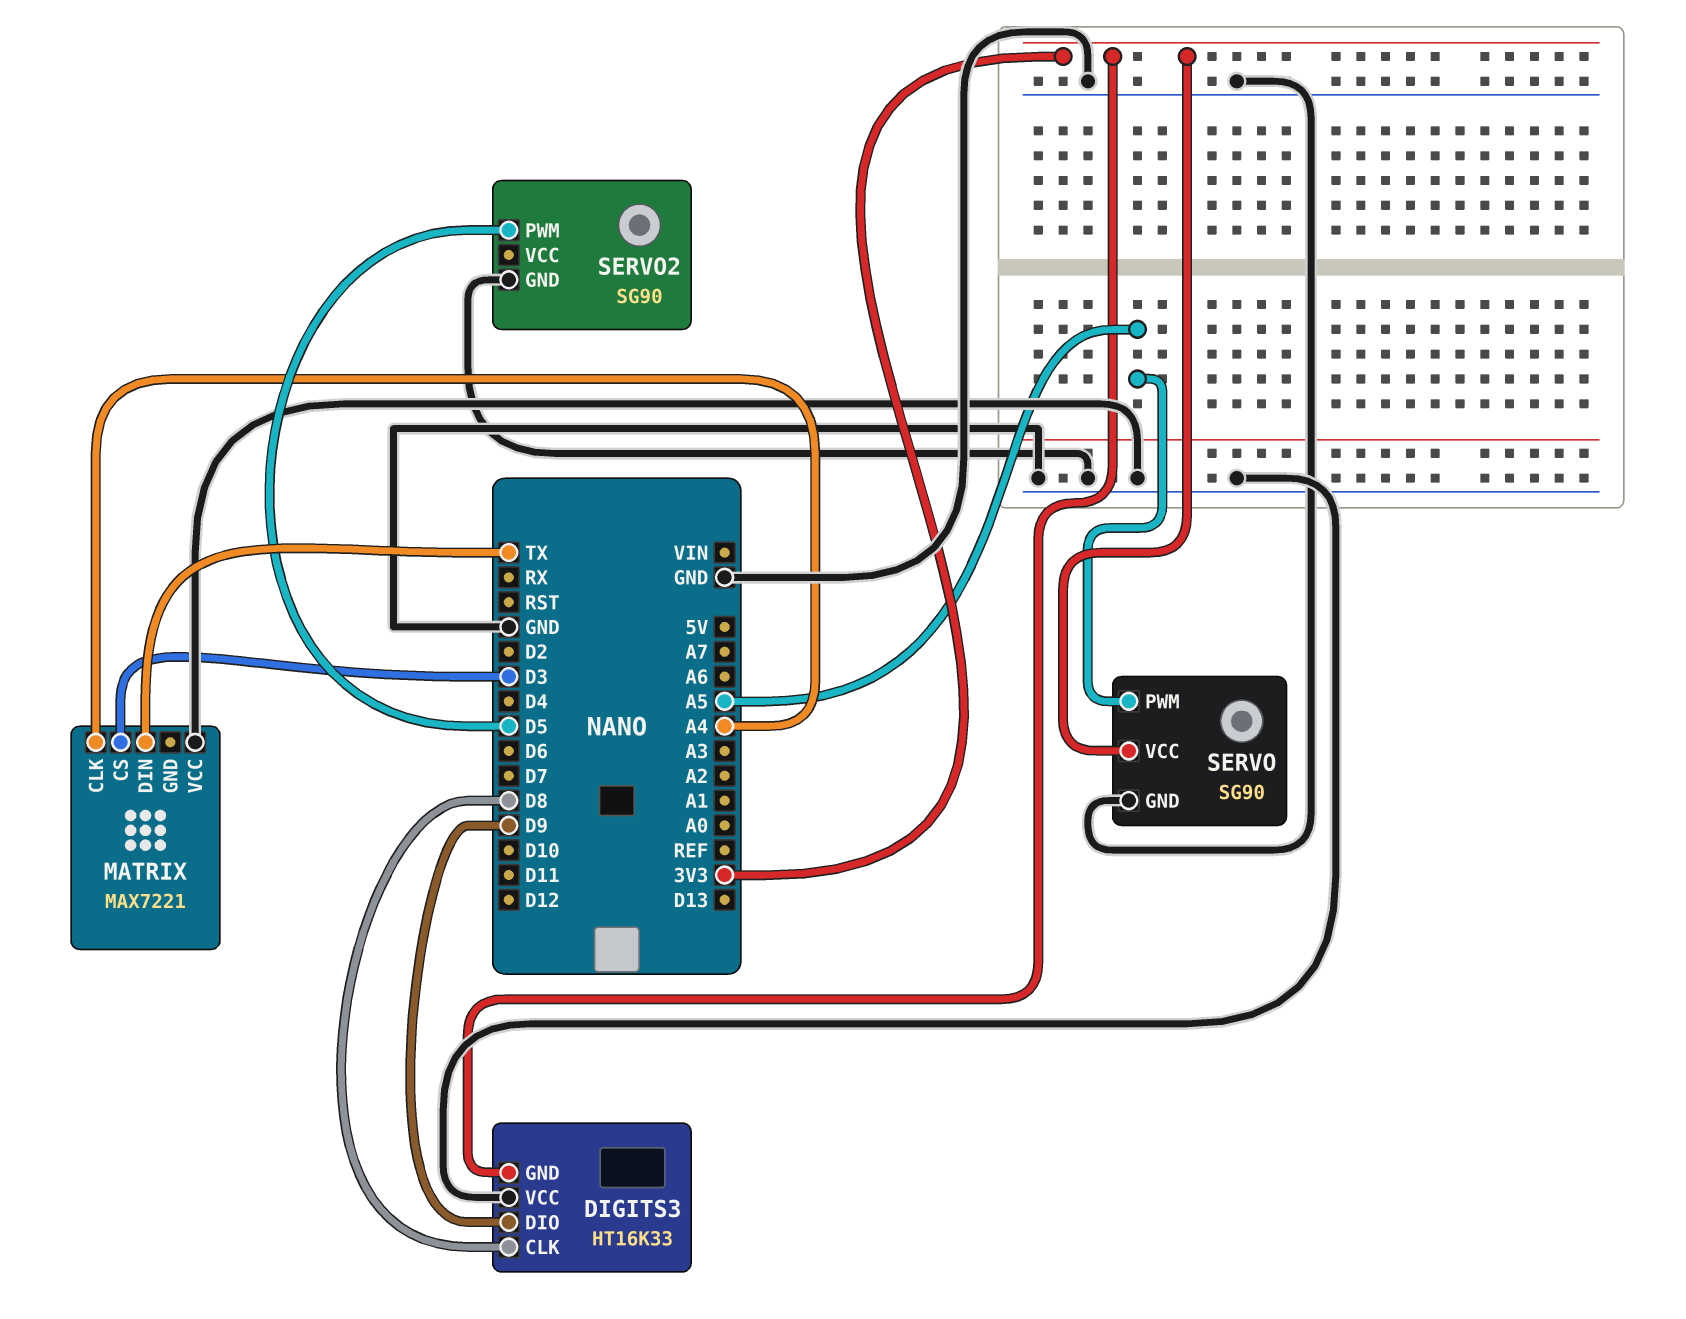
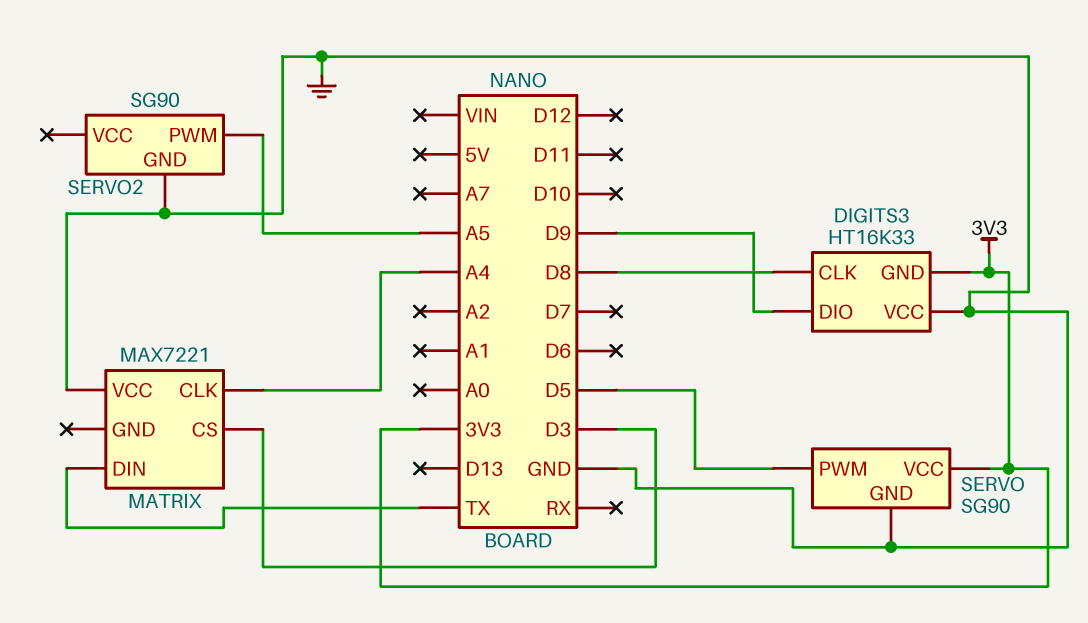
SERVO pin PWM: A5 -> D5
SERVO2 pin PWM: D5 -> A5

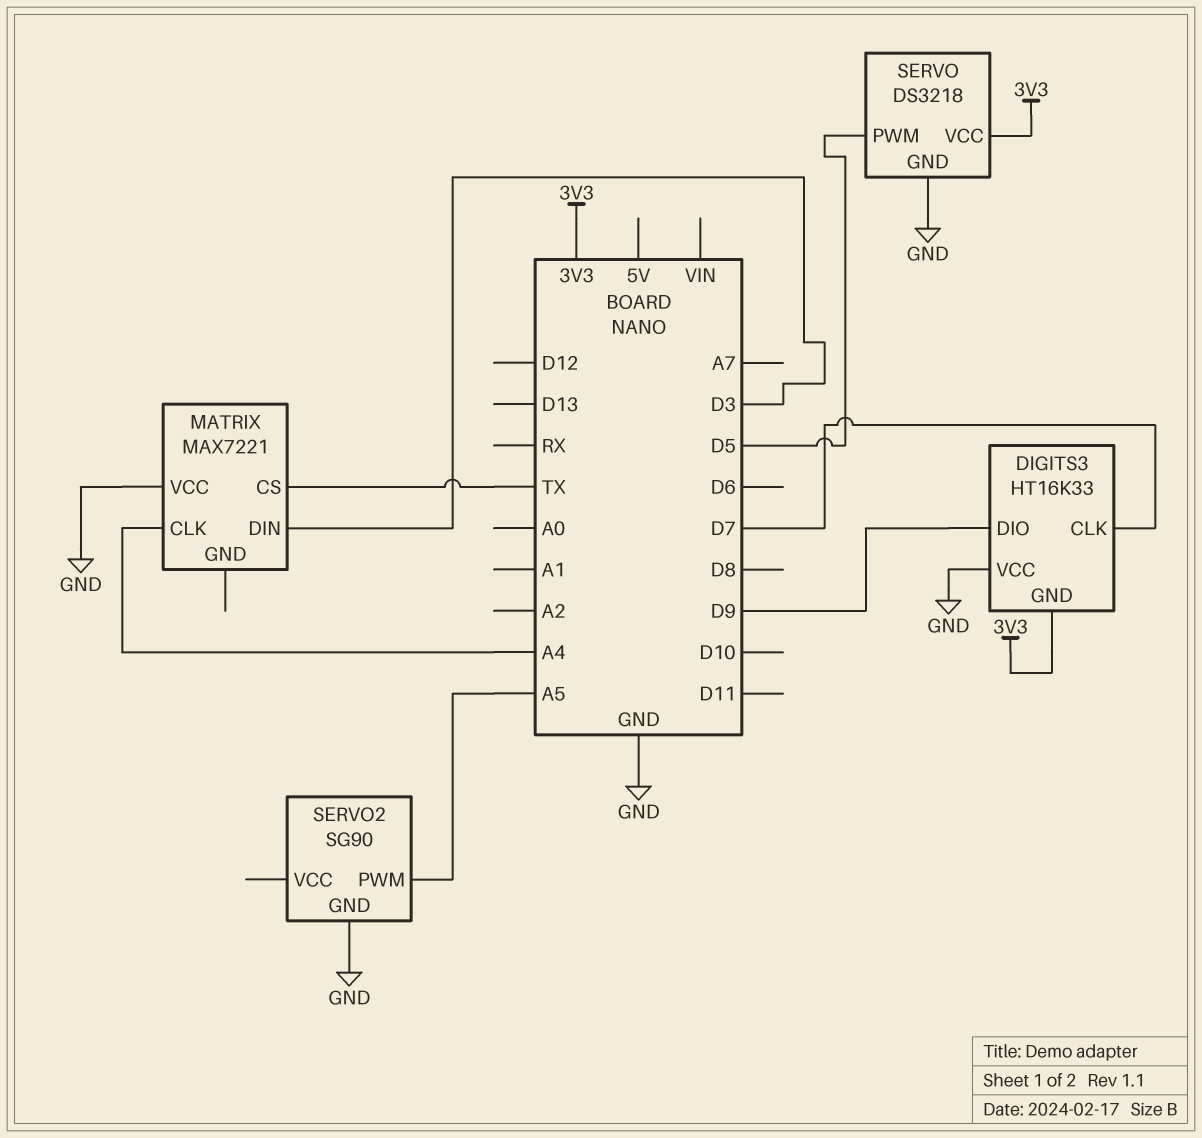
DIGITS3 pin CLK: D8 -> D7
MATRIX pin CS: D3 -> TX
MATRIX pin DIN: TX -> D3
SERVO: SG90 -> DS3218

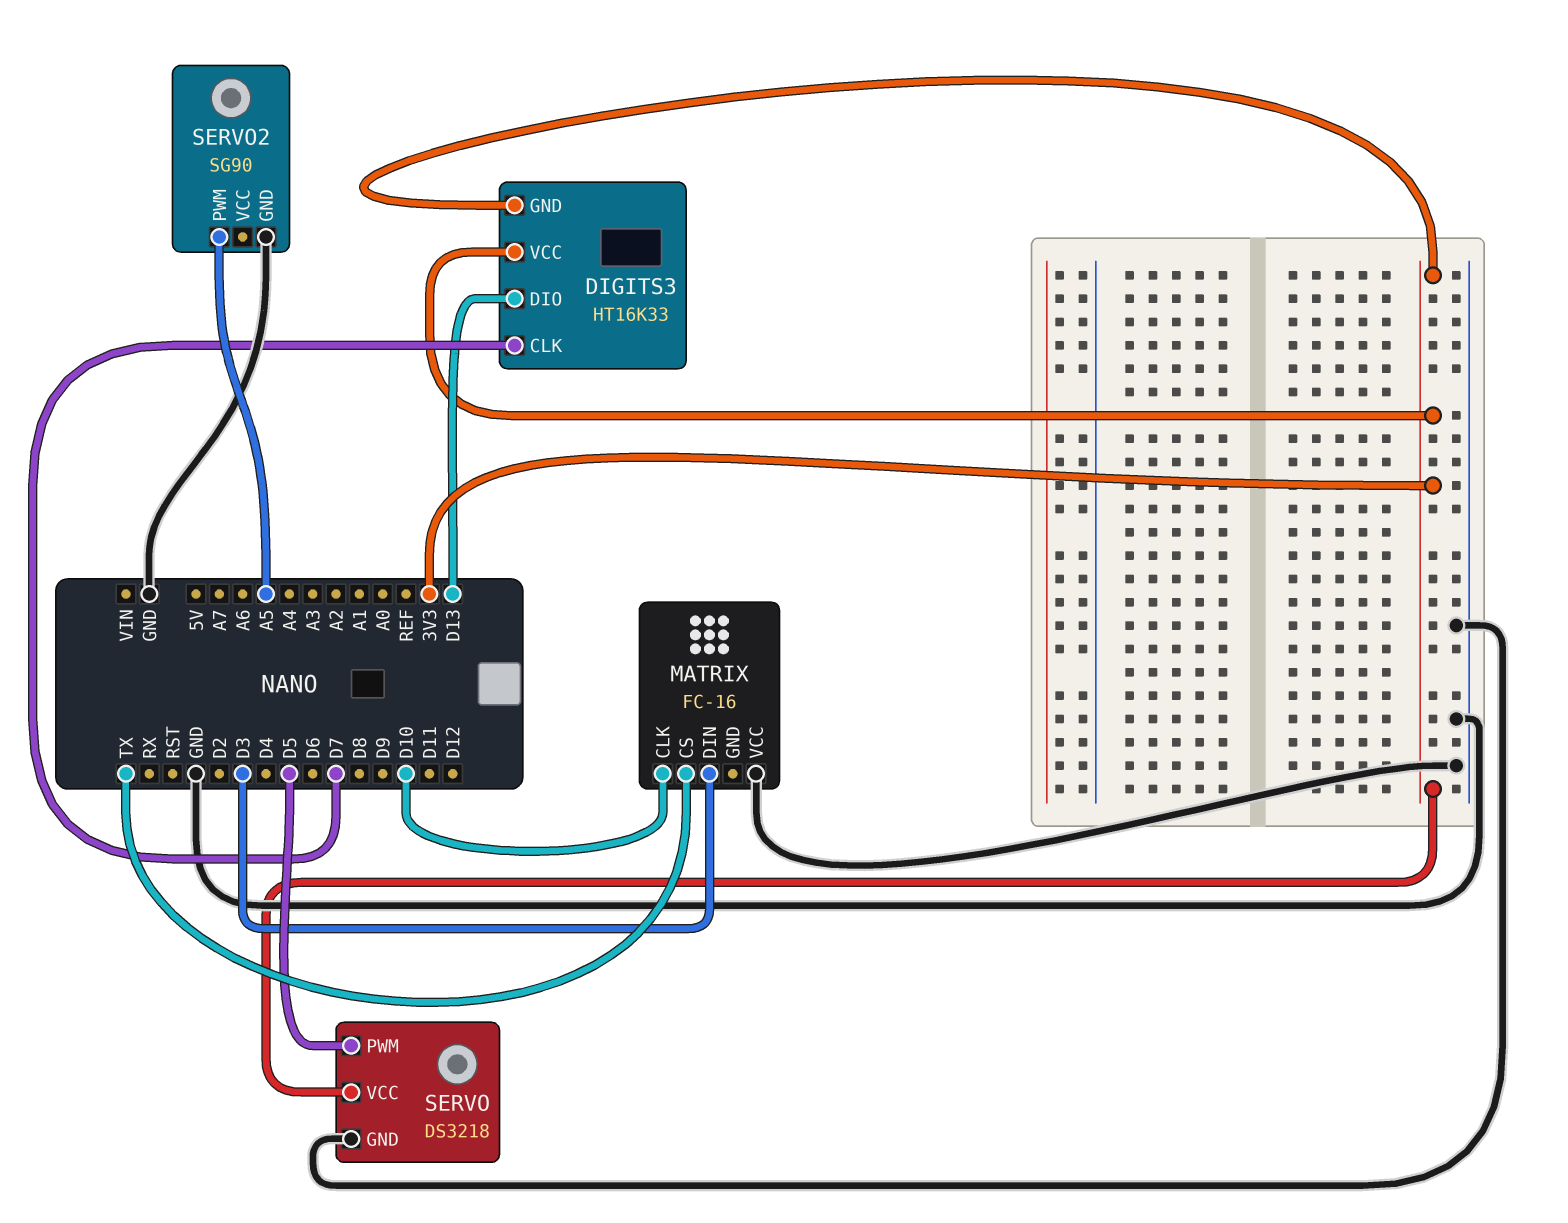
DIGITS3 pin DIO: D9 -> D13
DIGITS3 pin VCC: GND -> 3V3
MATRIX: MAX7221 -> FC-16
MATRIX pin CLK: A4 -> D10

